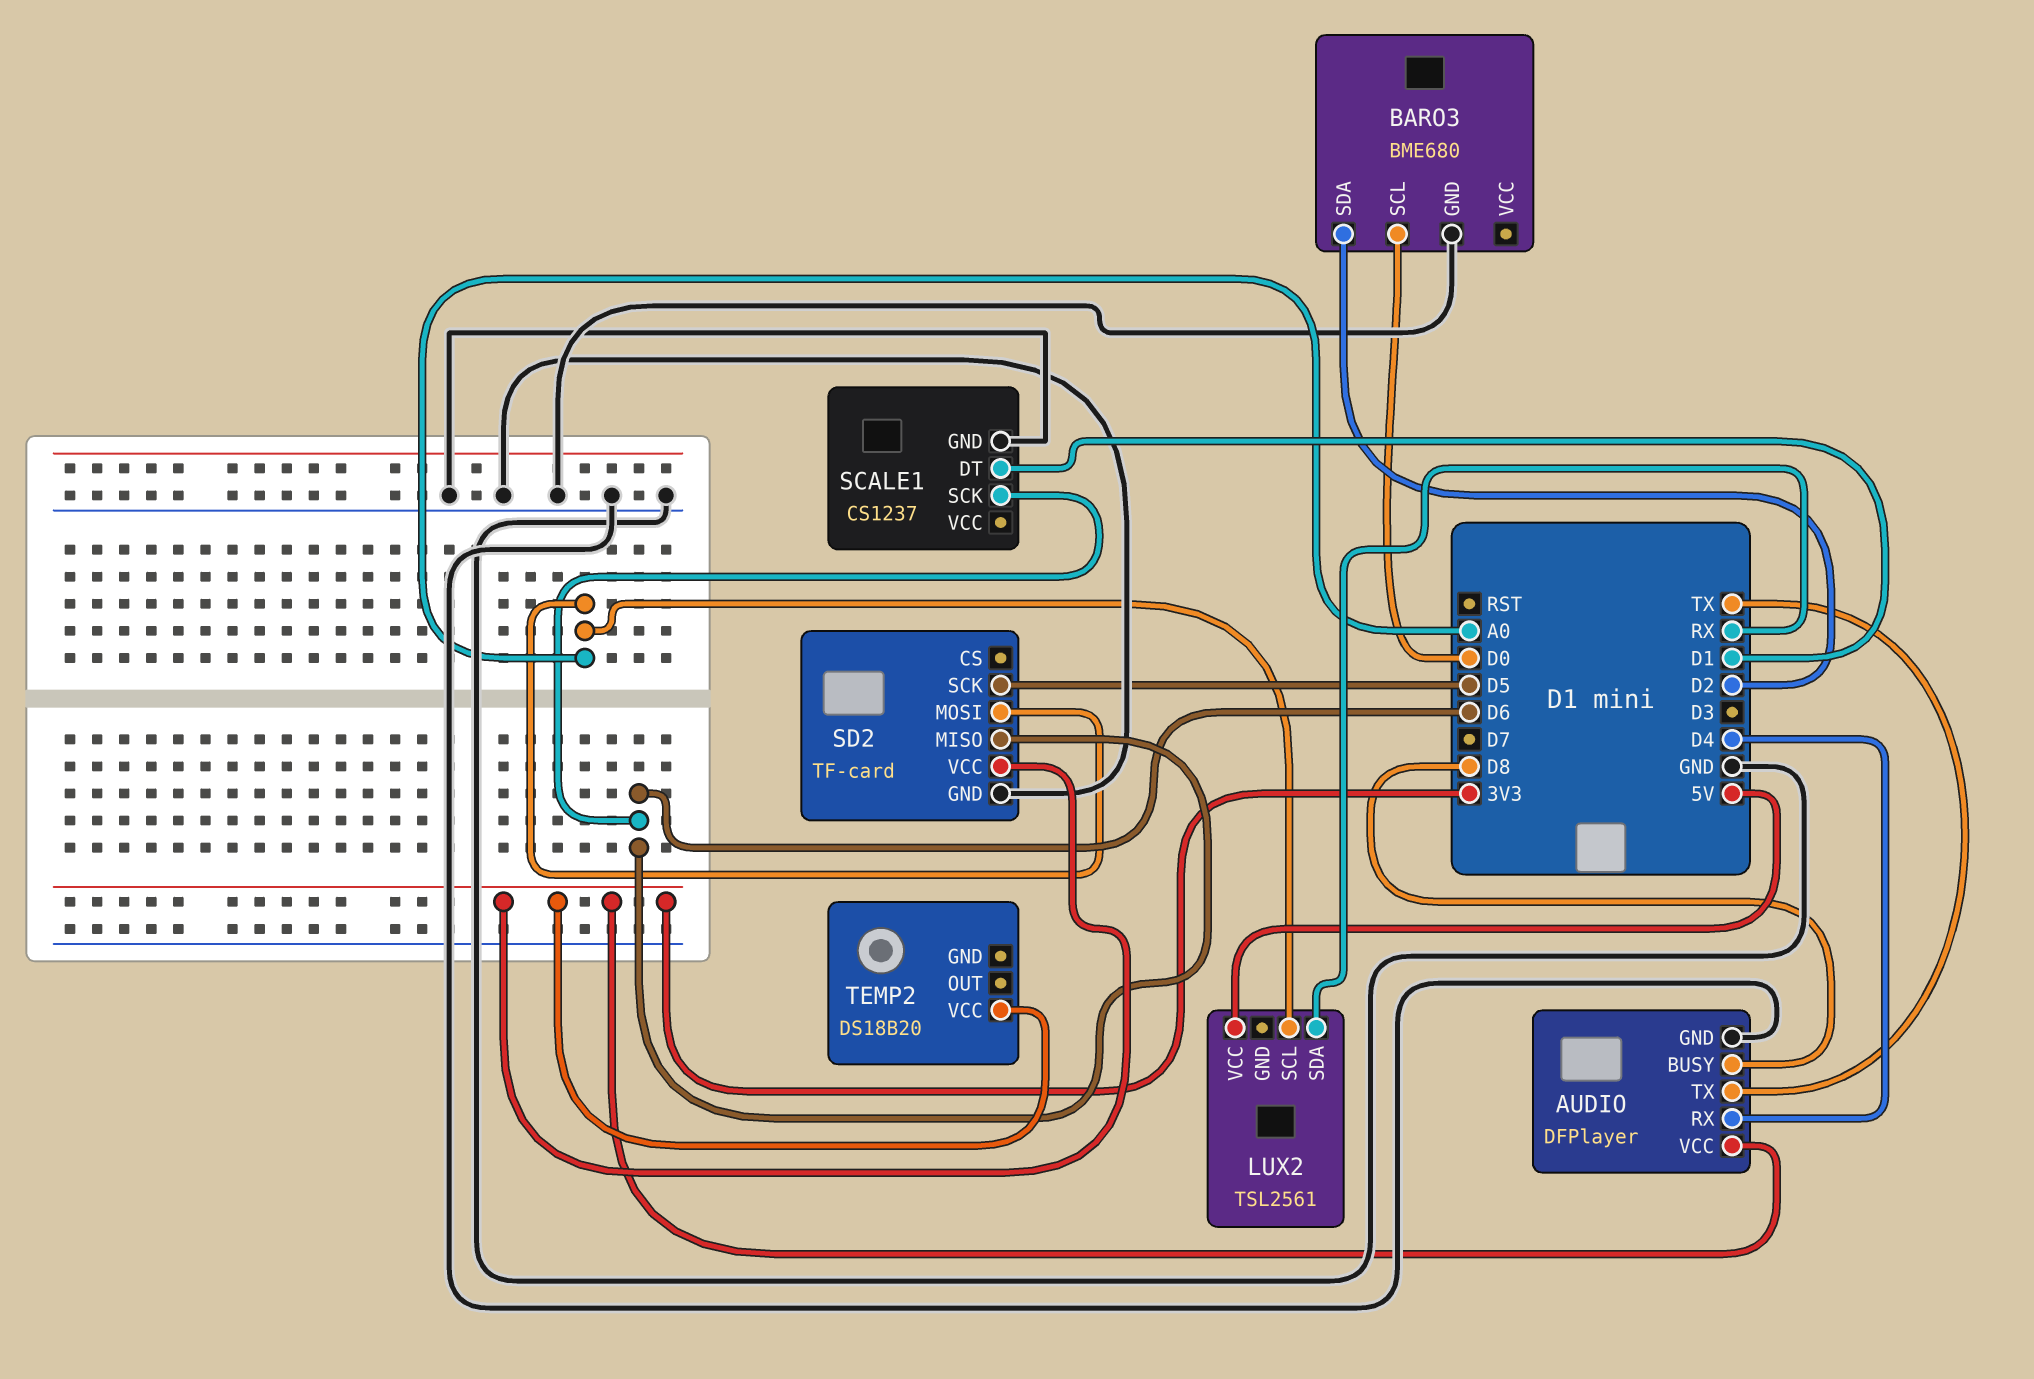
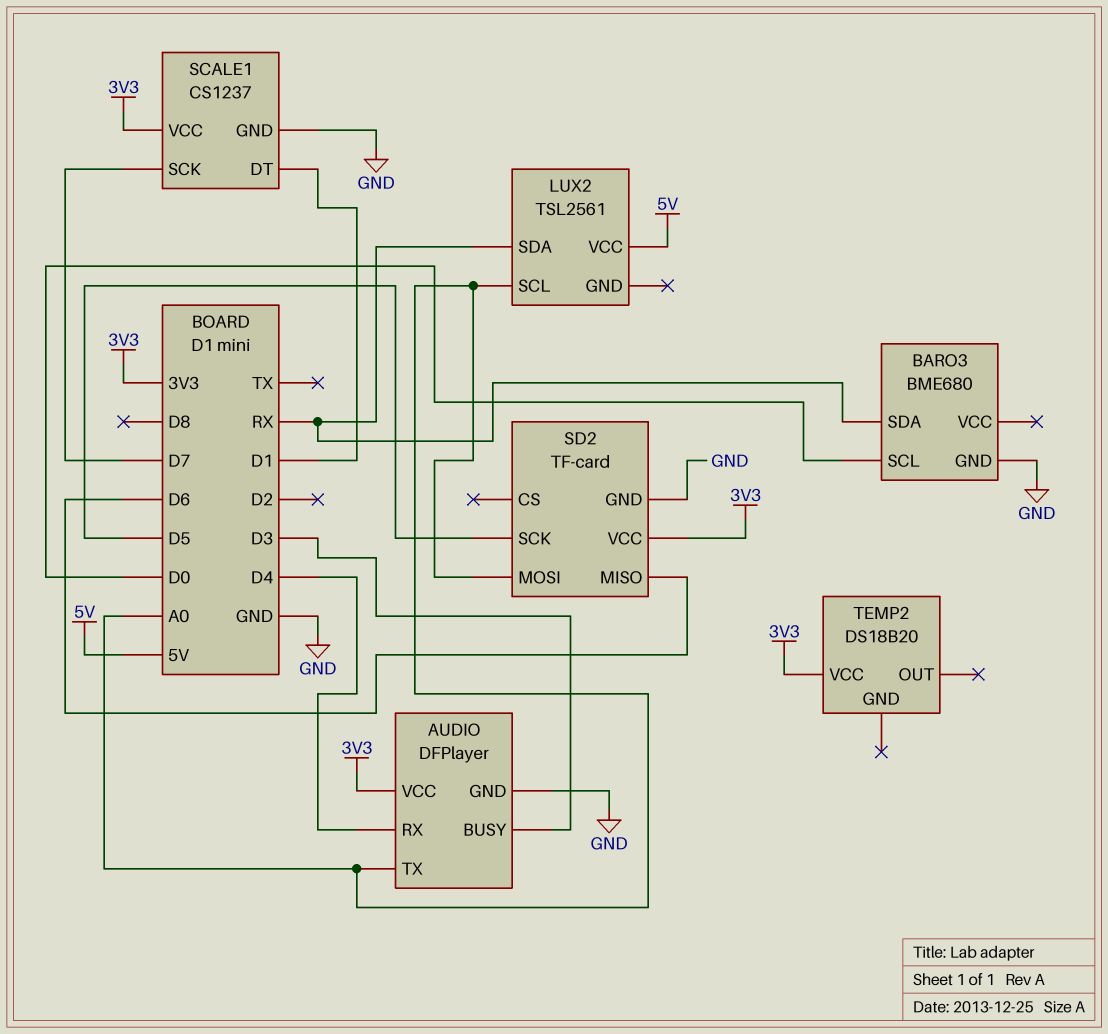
AUDIO pin BUSY: D8 -> D3
AUDIO pin TX: TX -> A0
BARO3 pin SDA: D2 -> RX
SCALE1 pin SCK: D6 -> D7
SCALE1 pin VCC: none -> 3V3

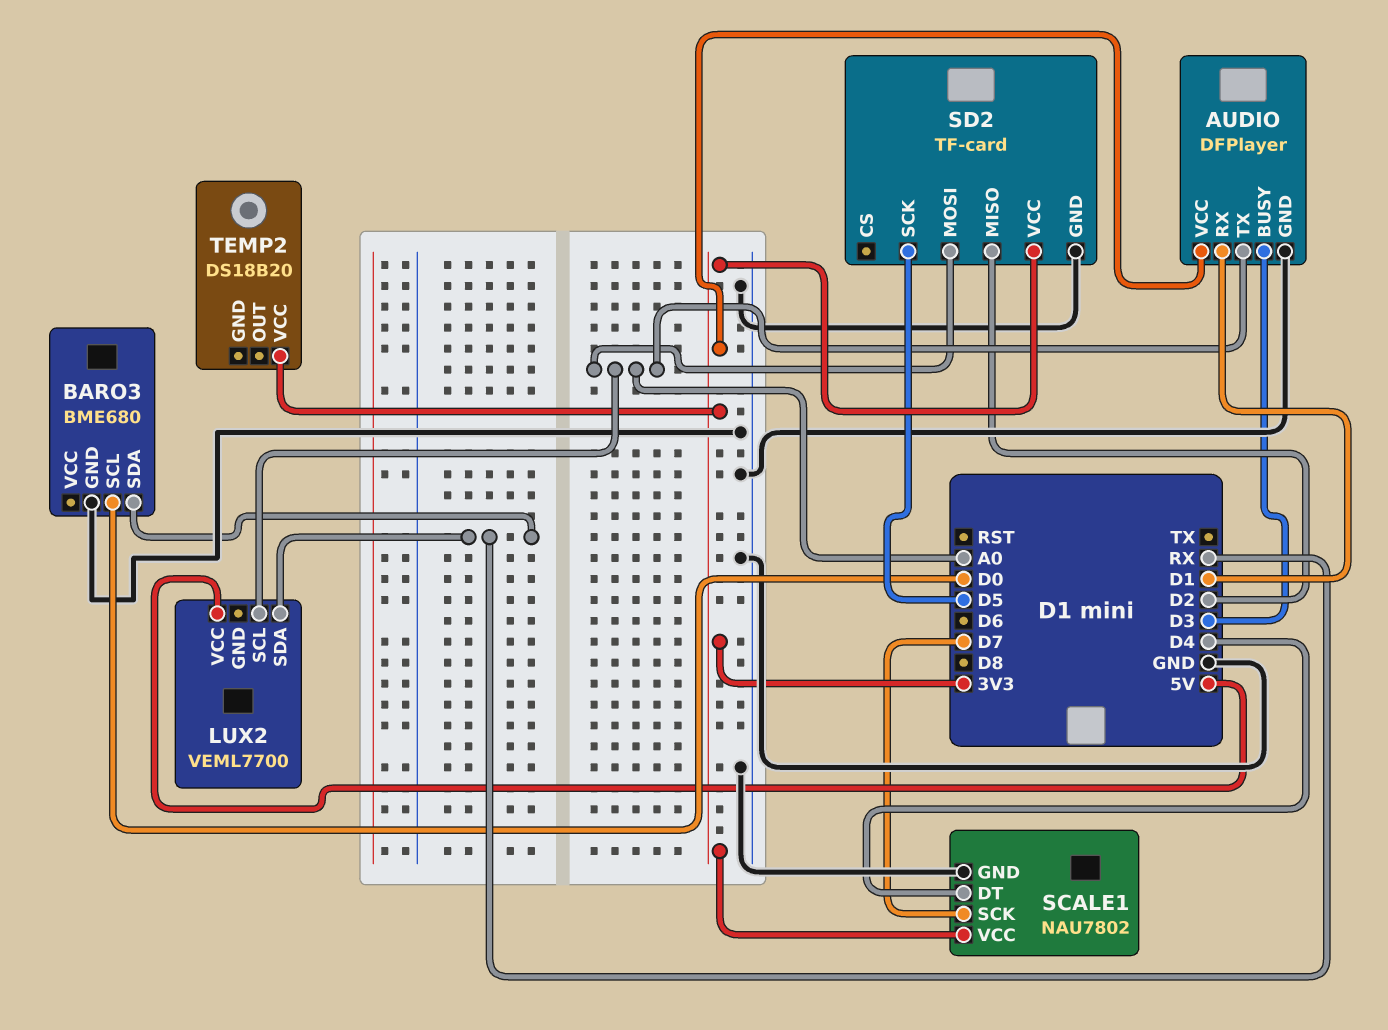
AUDIO pin RX: D4 -> D1
LUX2: TSL2561 -> VEML7700
SCALE1: CS1237 -> NAU7802
SCALE1 pin DT: D1 -> D4
SD2 pin MISO: D6 -> D2

